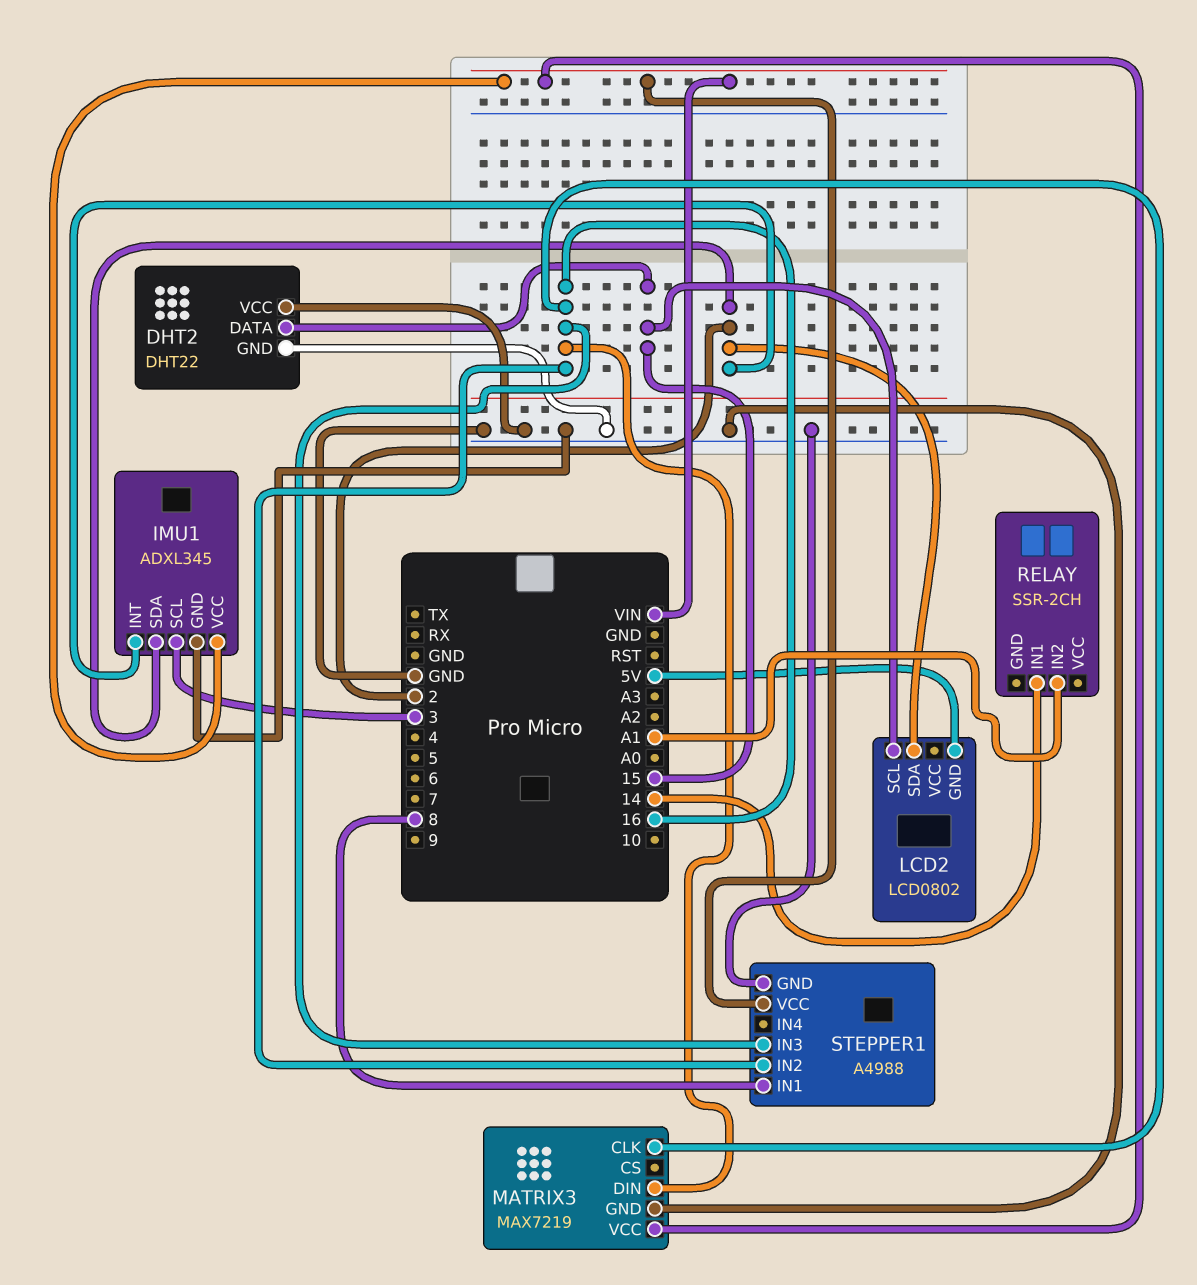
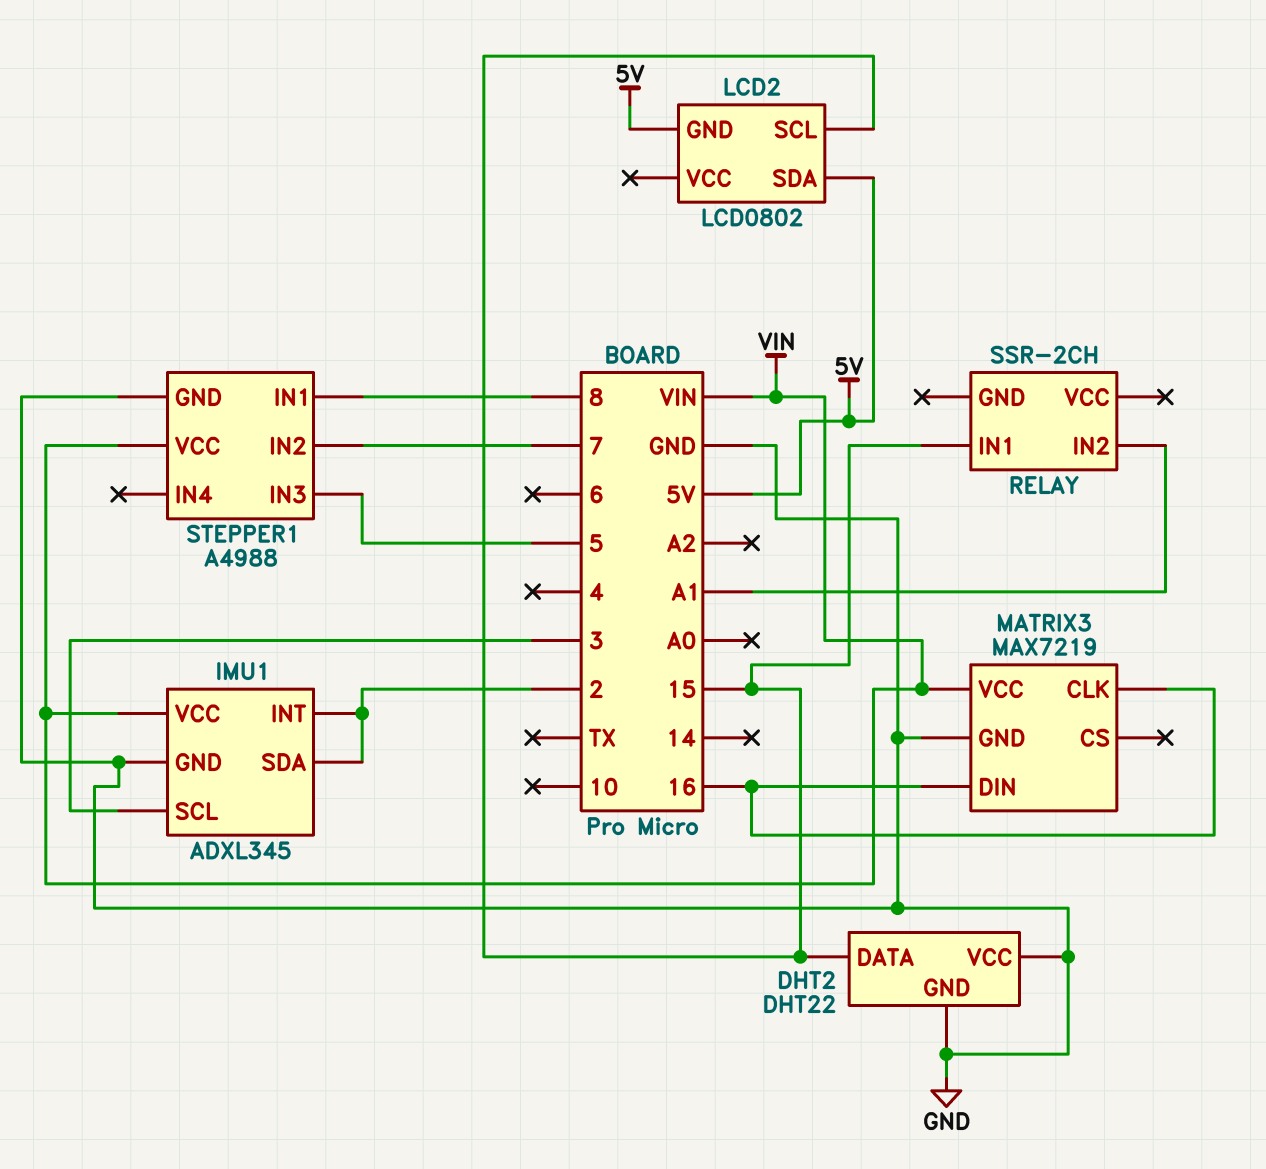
LCD2 pin SDA: 2 -> 5V
RELAY pin IN1: 14 -> 15
STEPPER1 pin IN2: 16 -> 7
STEPPER1 pin IN3: 16 -> 5

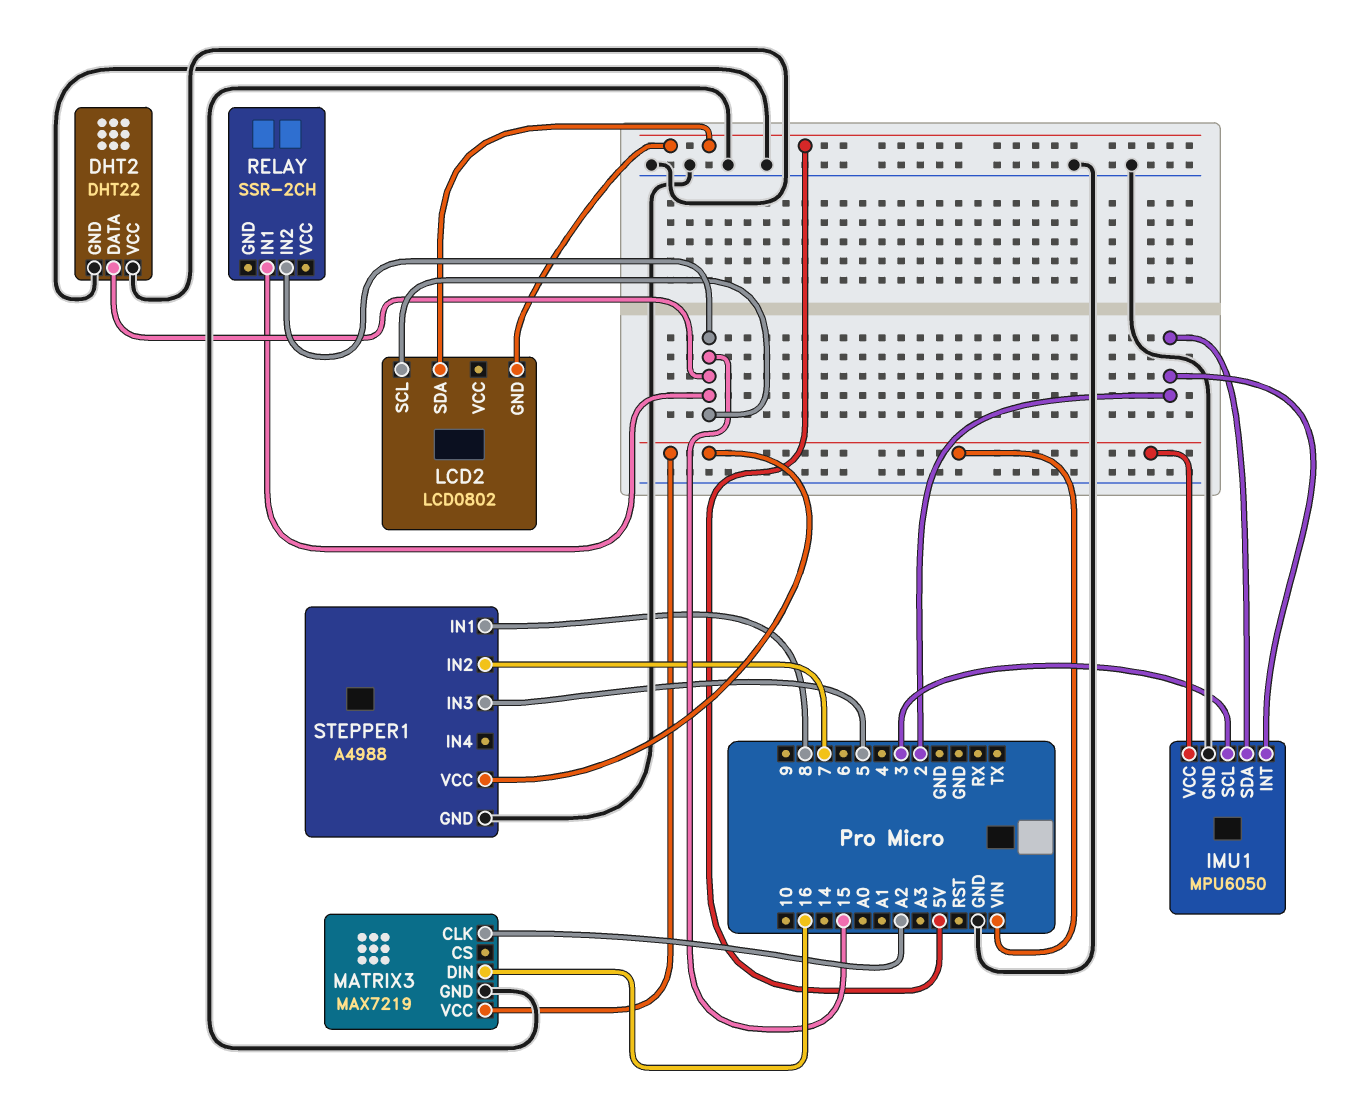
IMU1: ADXL345 -> MPU6050
MATRIX3 pin CLK: 16 -> A2
RELAY pin IN2: A1 -> 15

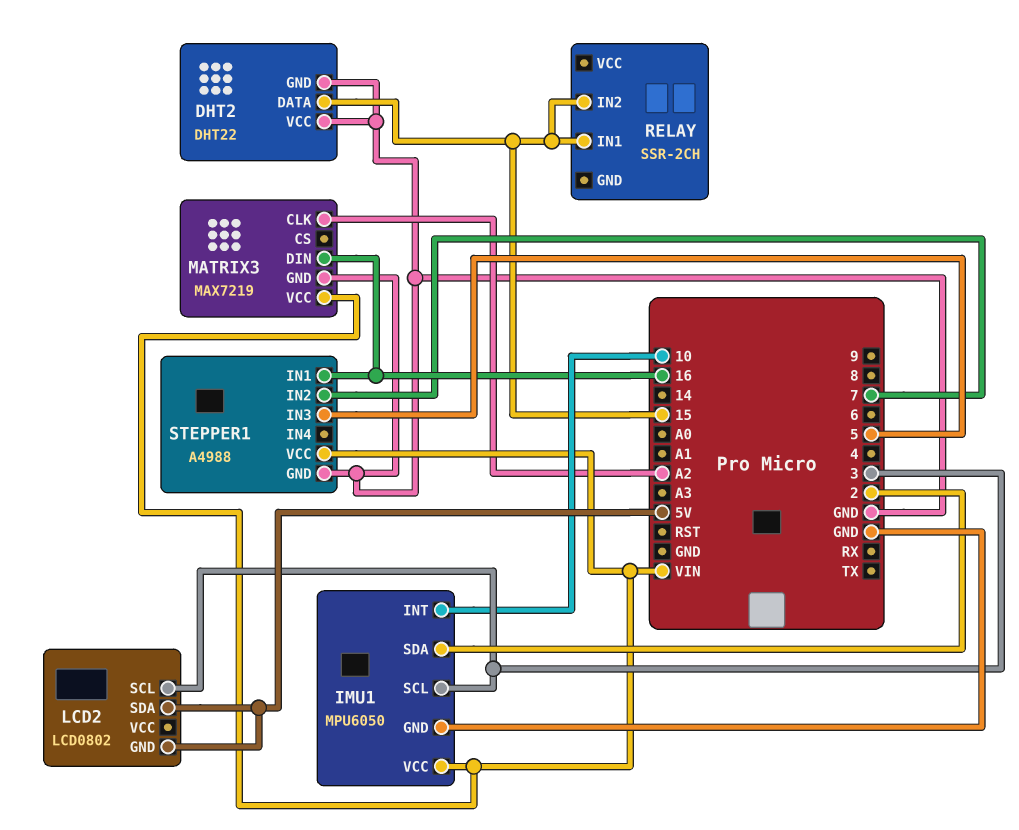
IMU1 pin INT: 2 -> 10
LCD2 pin SCL: 15 -> 3
STEPPER1 pin IN1: 8 -> 16

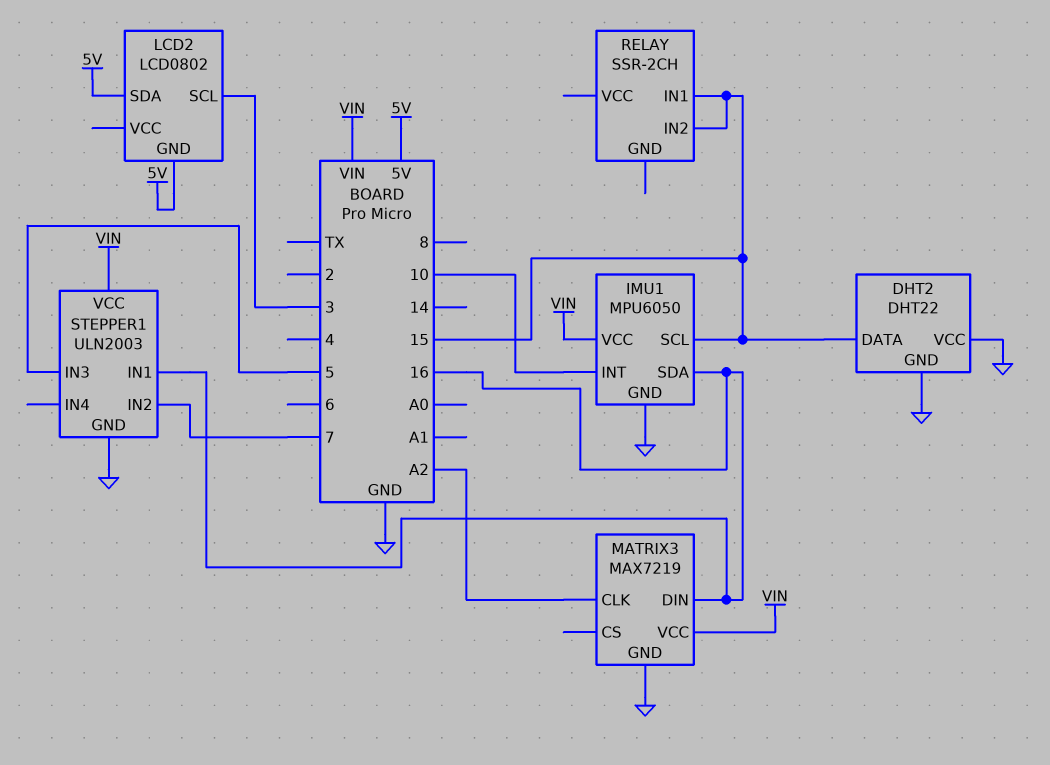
IMU1 pin SCL: 3 -> 15
IMU1 pin SDA: 2 -> 16
STEPPER1: A4988 -> ULN2003

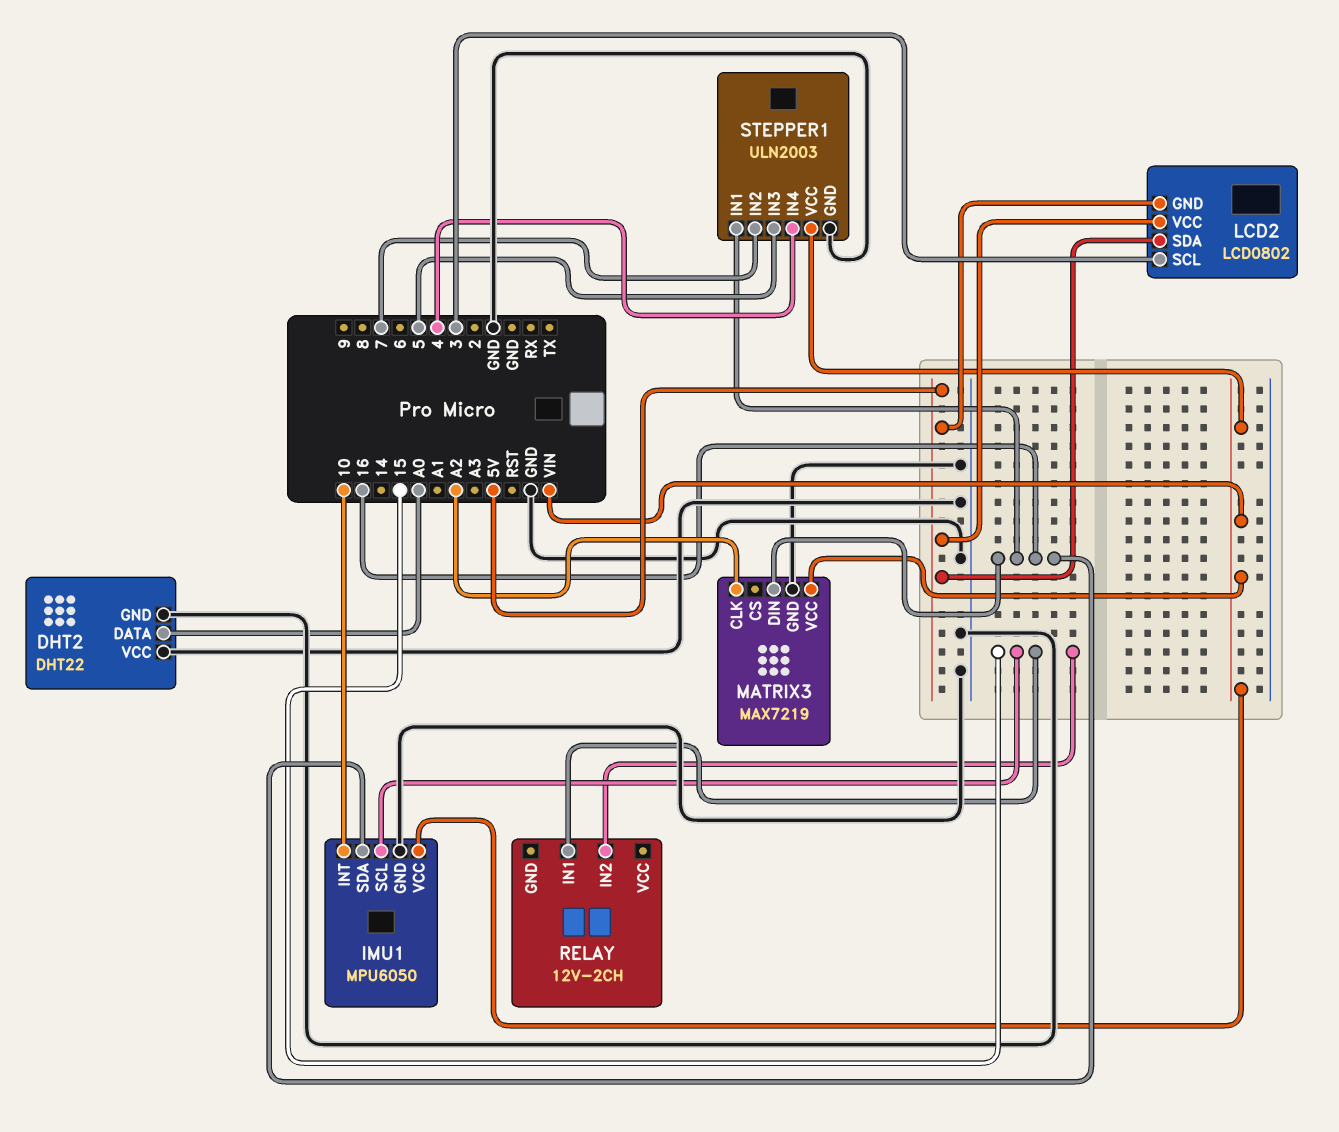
DHT2 pin DATA: 15 -> A0
LCD2 pin VCC: none -> 5V
RELAY: SSR-2CH -> 12V-2CH
STEPPER1 pin IN4: none -> 4

